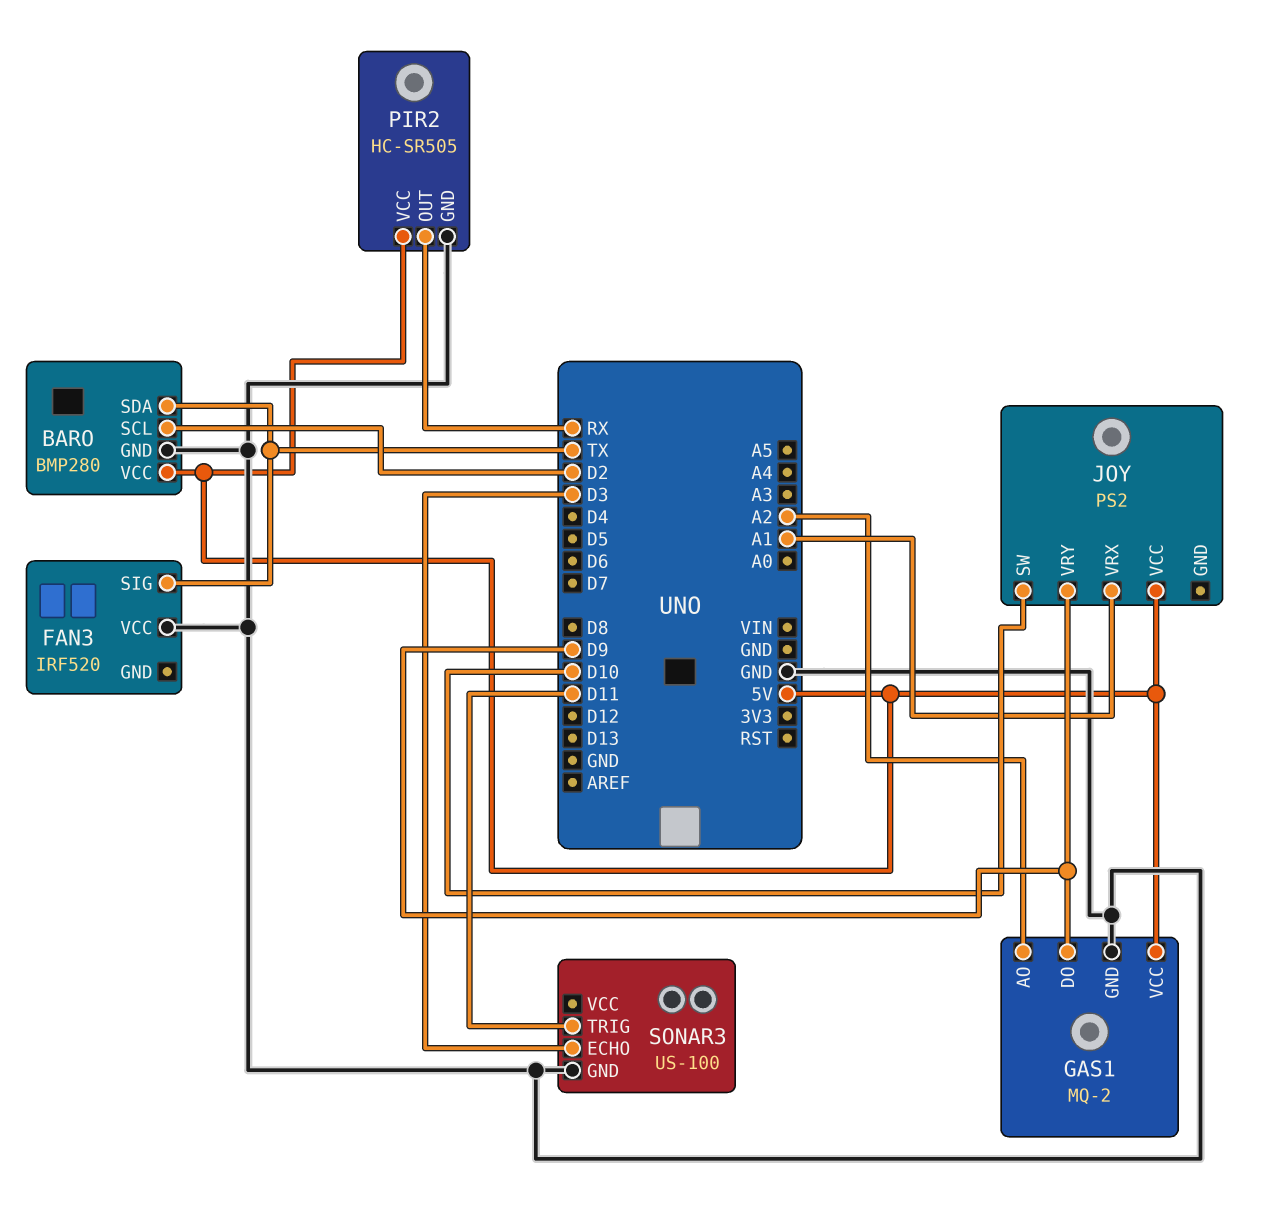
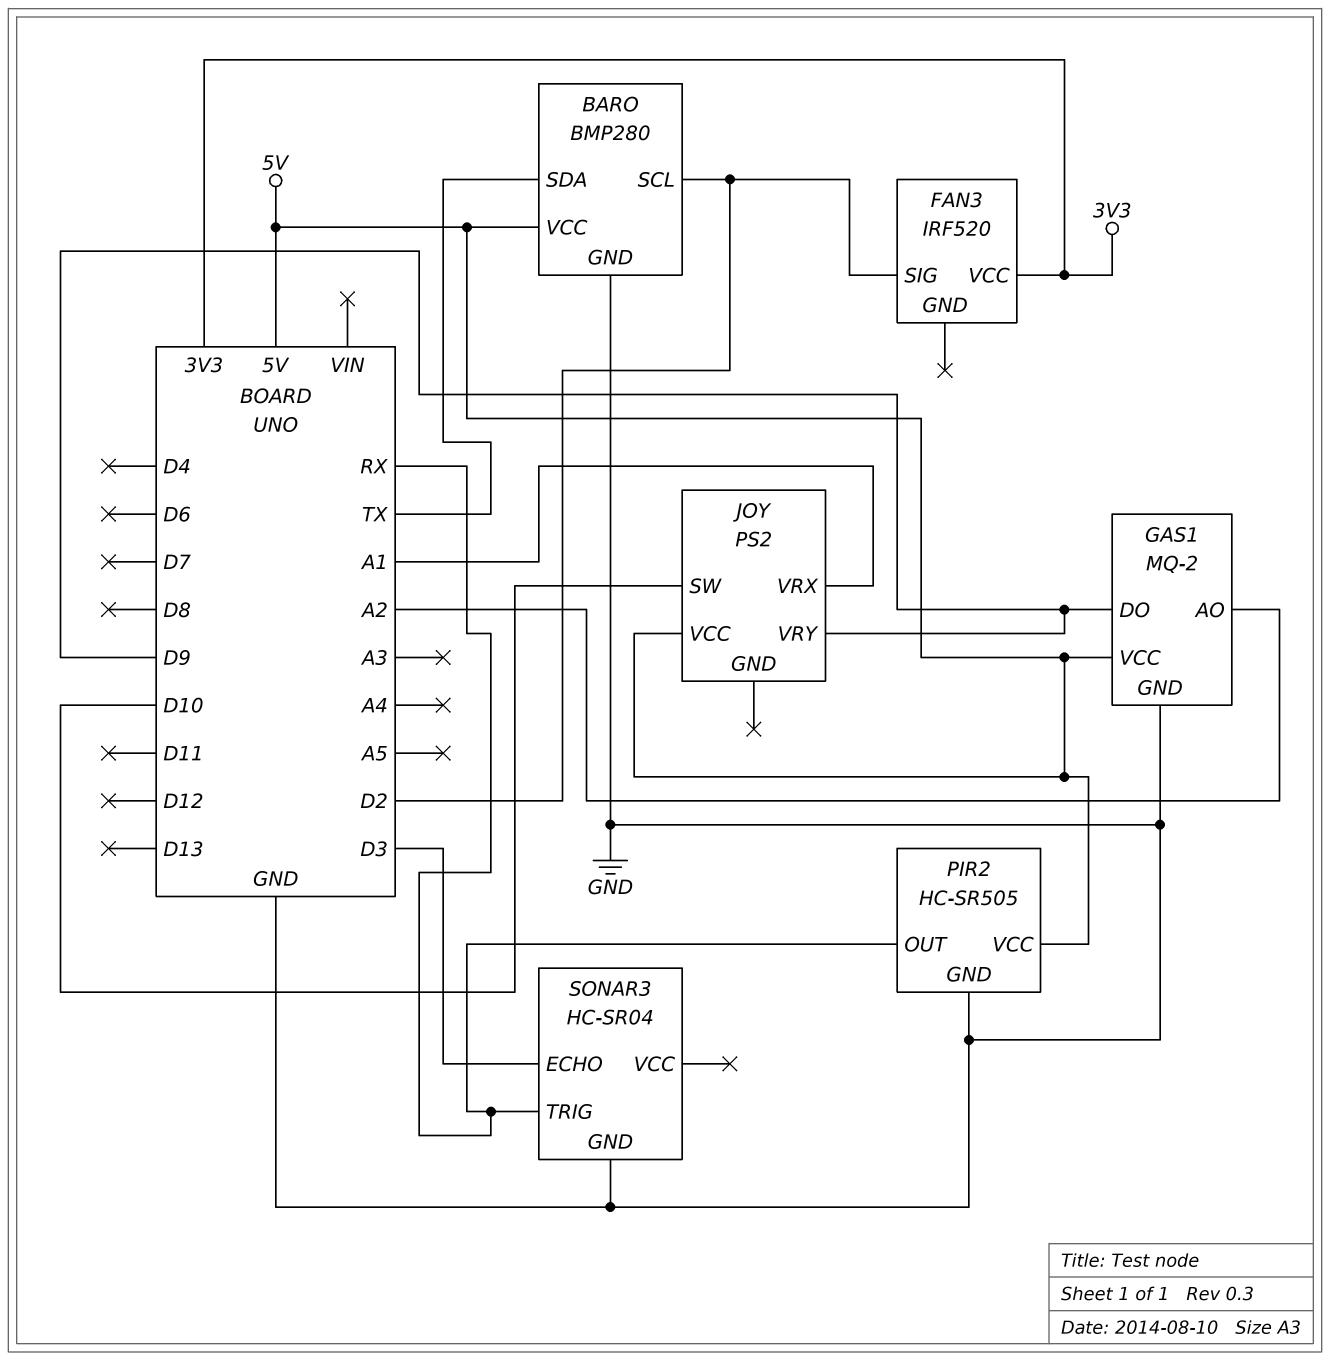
FAN3 pin SIG: TX -> D2
FAN3 pin VCC: GND -> 3V3
SONAR3: US-100 -> HC-SR04
SONAR3 pin TRIG: D11 -> RX

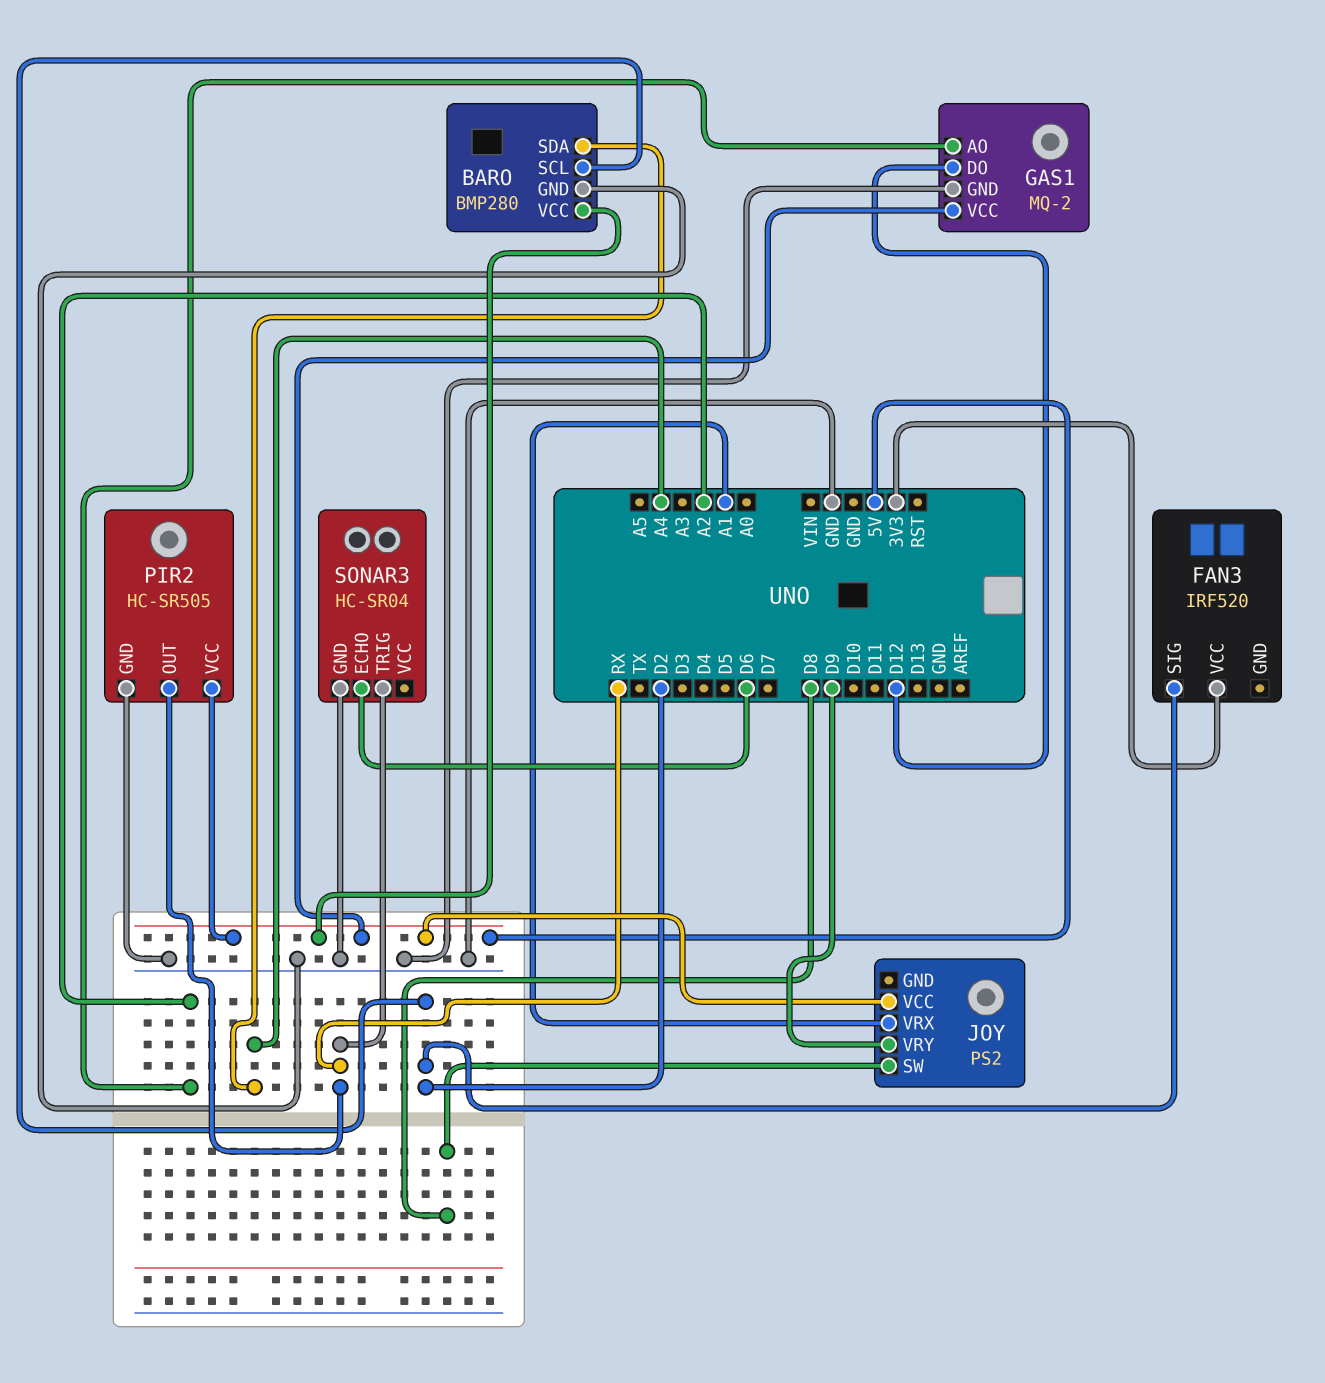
BARO pin SDA: TX -> A4
GAS1 pin DO: D9 -> D12
JOY pin SW: D10 -> D8
SONAR3 pin ECHO: D3 -> D6

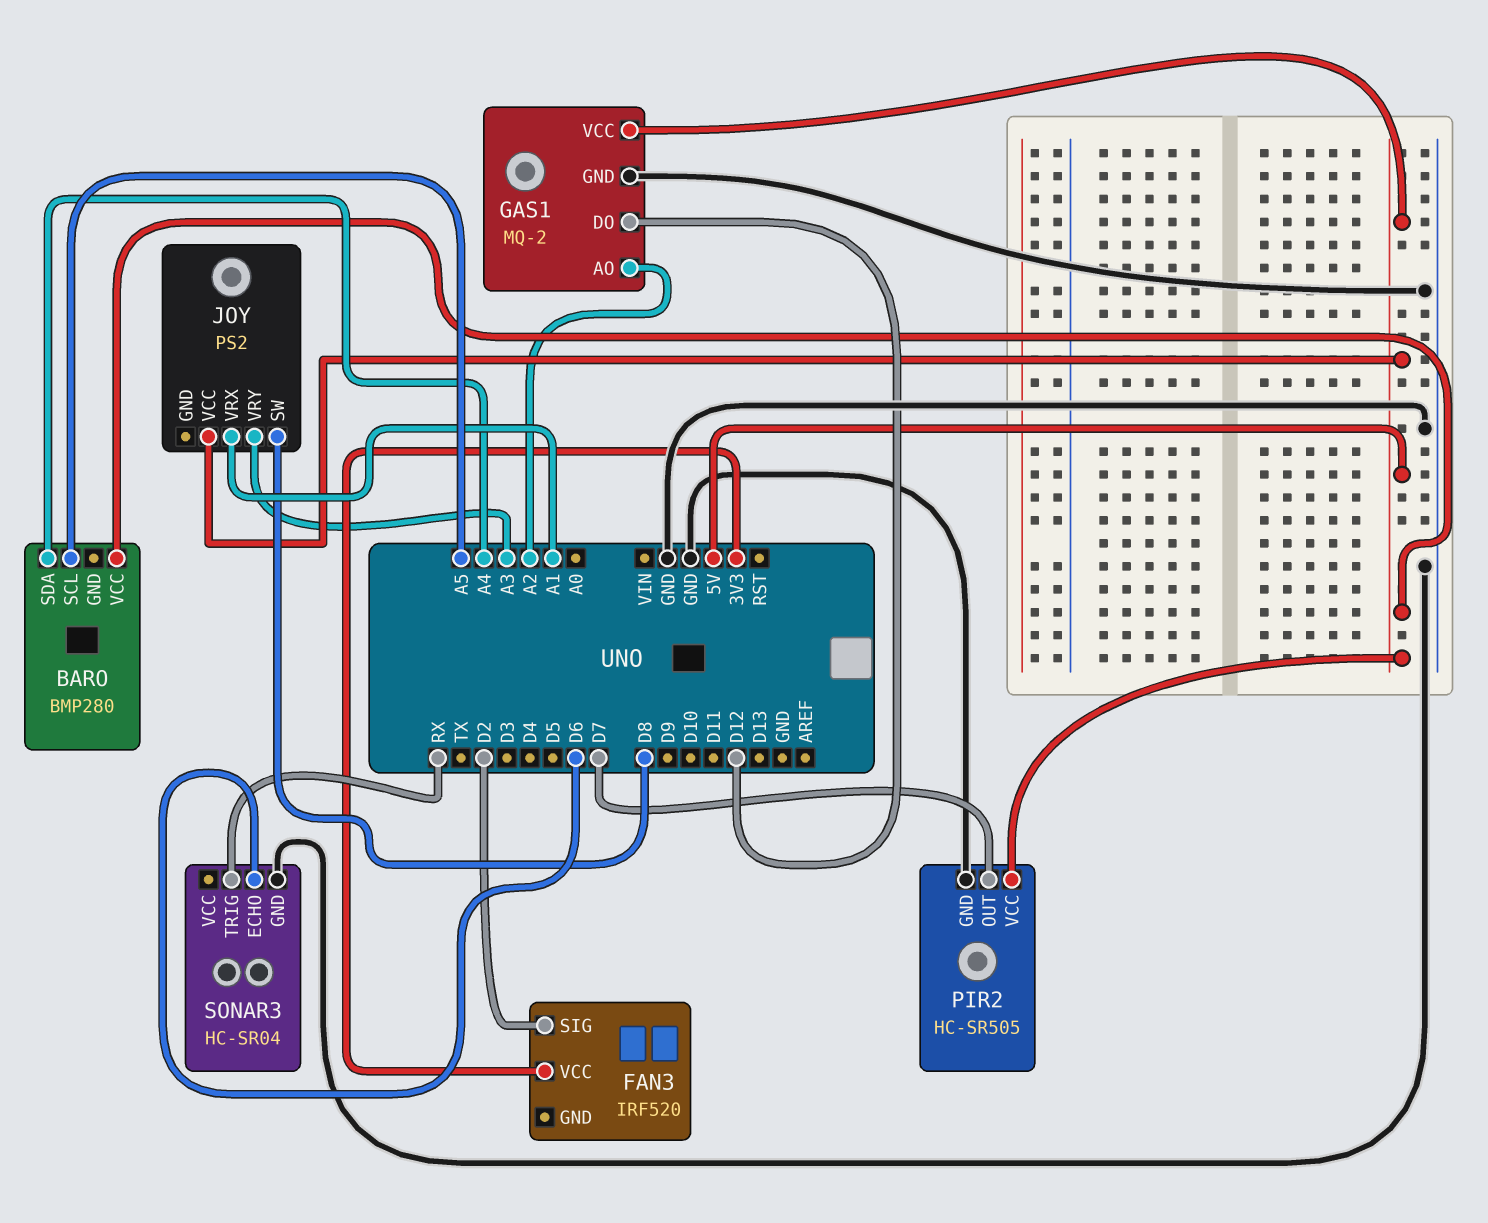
BARO pin GND: GND -> none
BARO pin SCL: D2 -> A5
JOY pin VRY: D9 -> A3
PIR2 pin OUT: RX -> D7

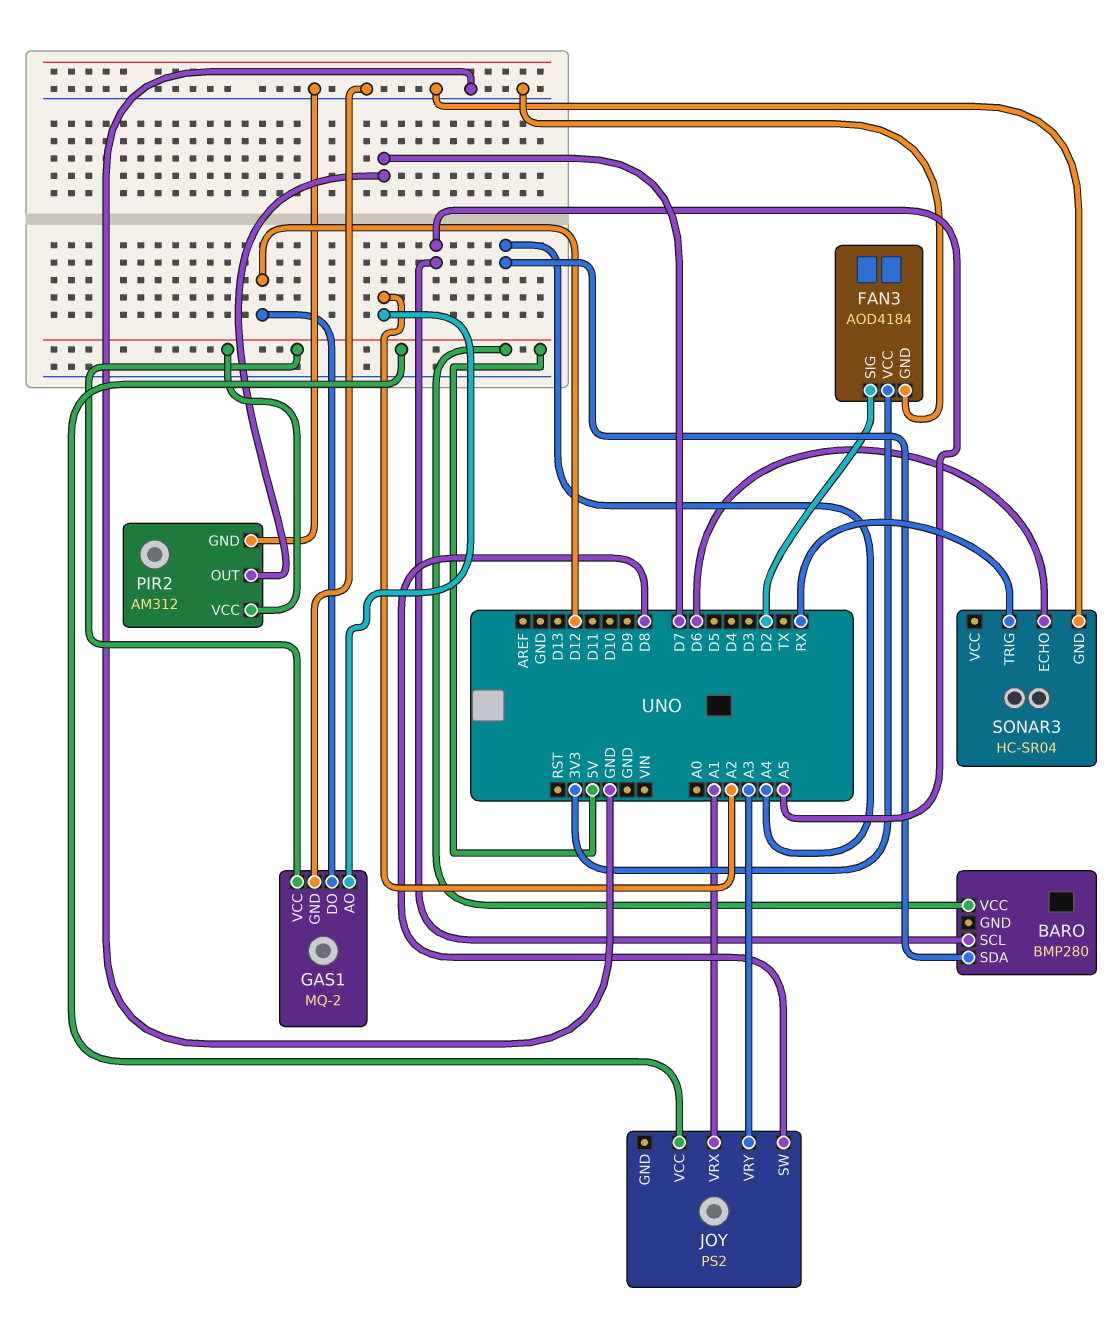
FAN3: IRF520 -> AOD4184
FAN3 pin GND: none -> GND
PIR2: HC-SR505 -> AM312

